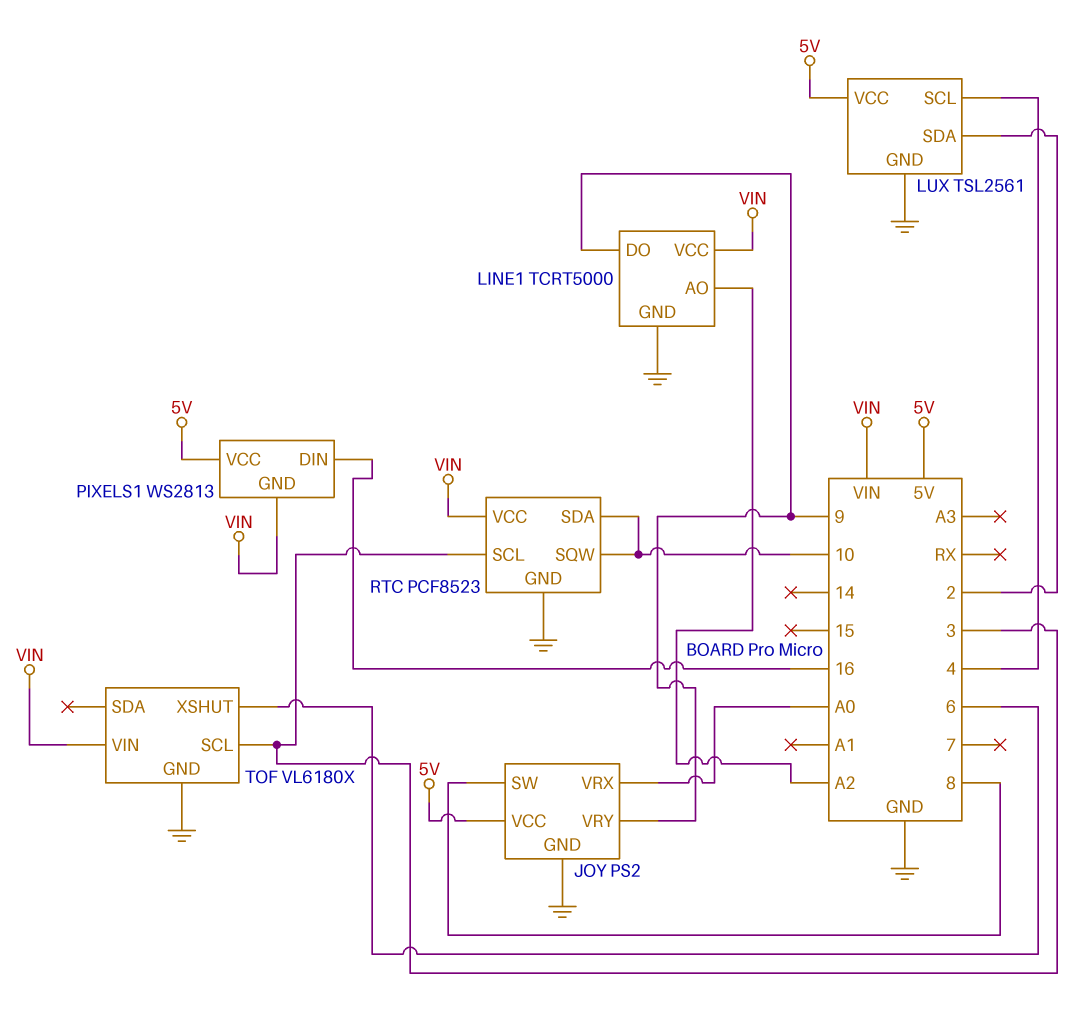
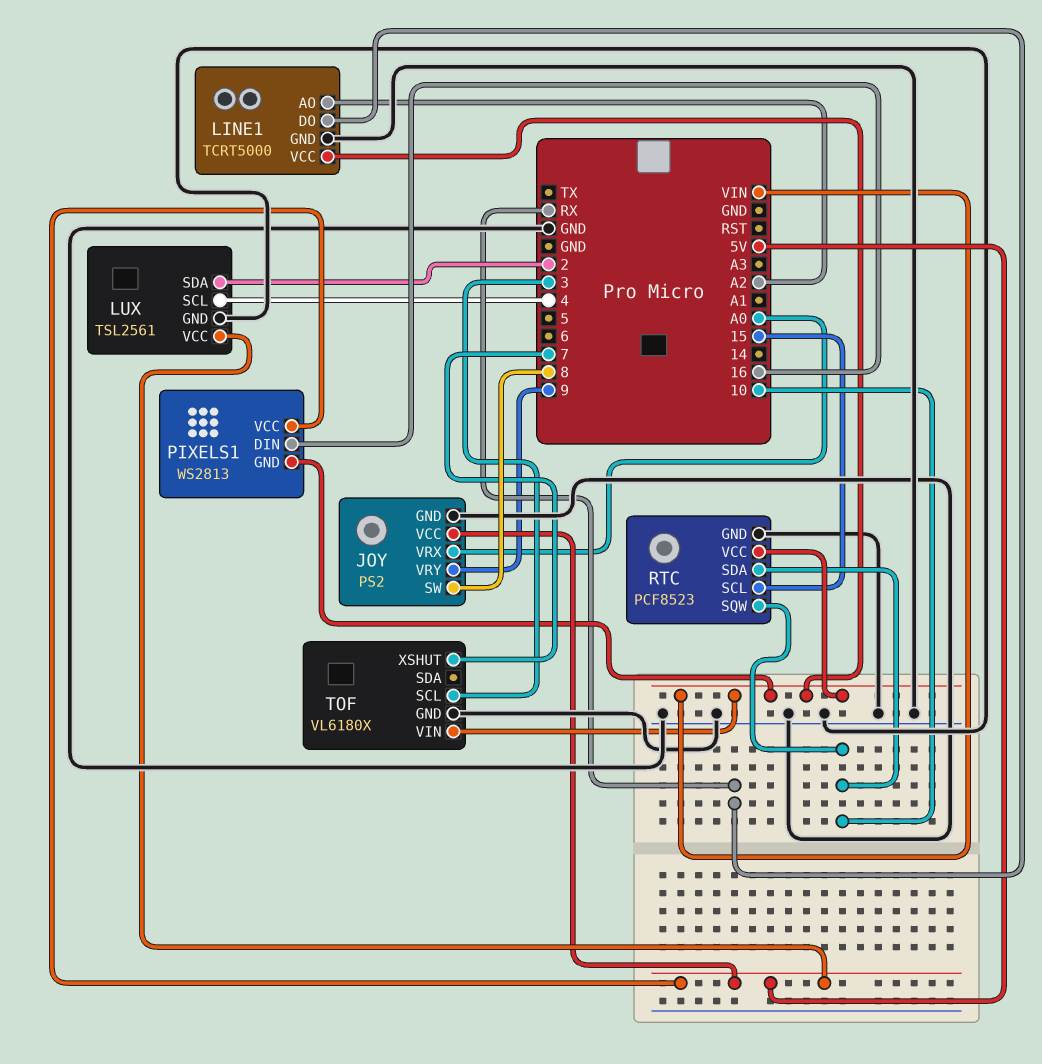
LINE1 pin DO: 9 -> RX
RTC pin SCL: 3 -> 15
TOF pin XSHUT: 6 -> 7

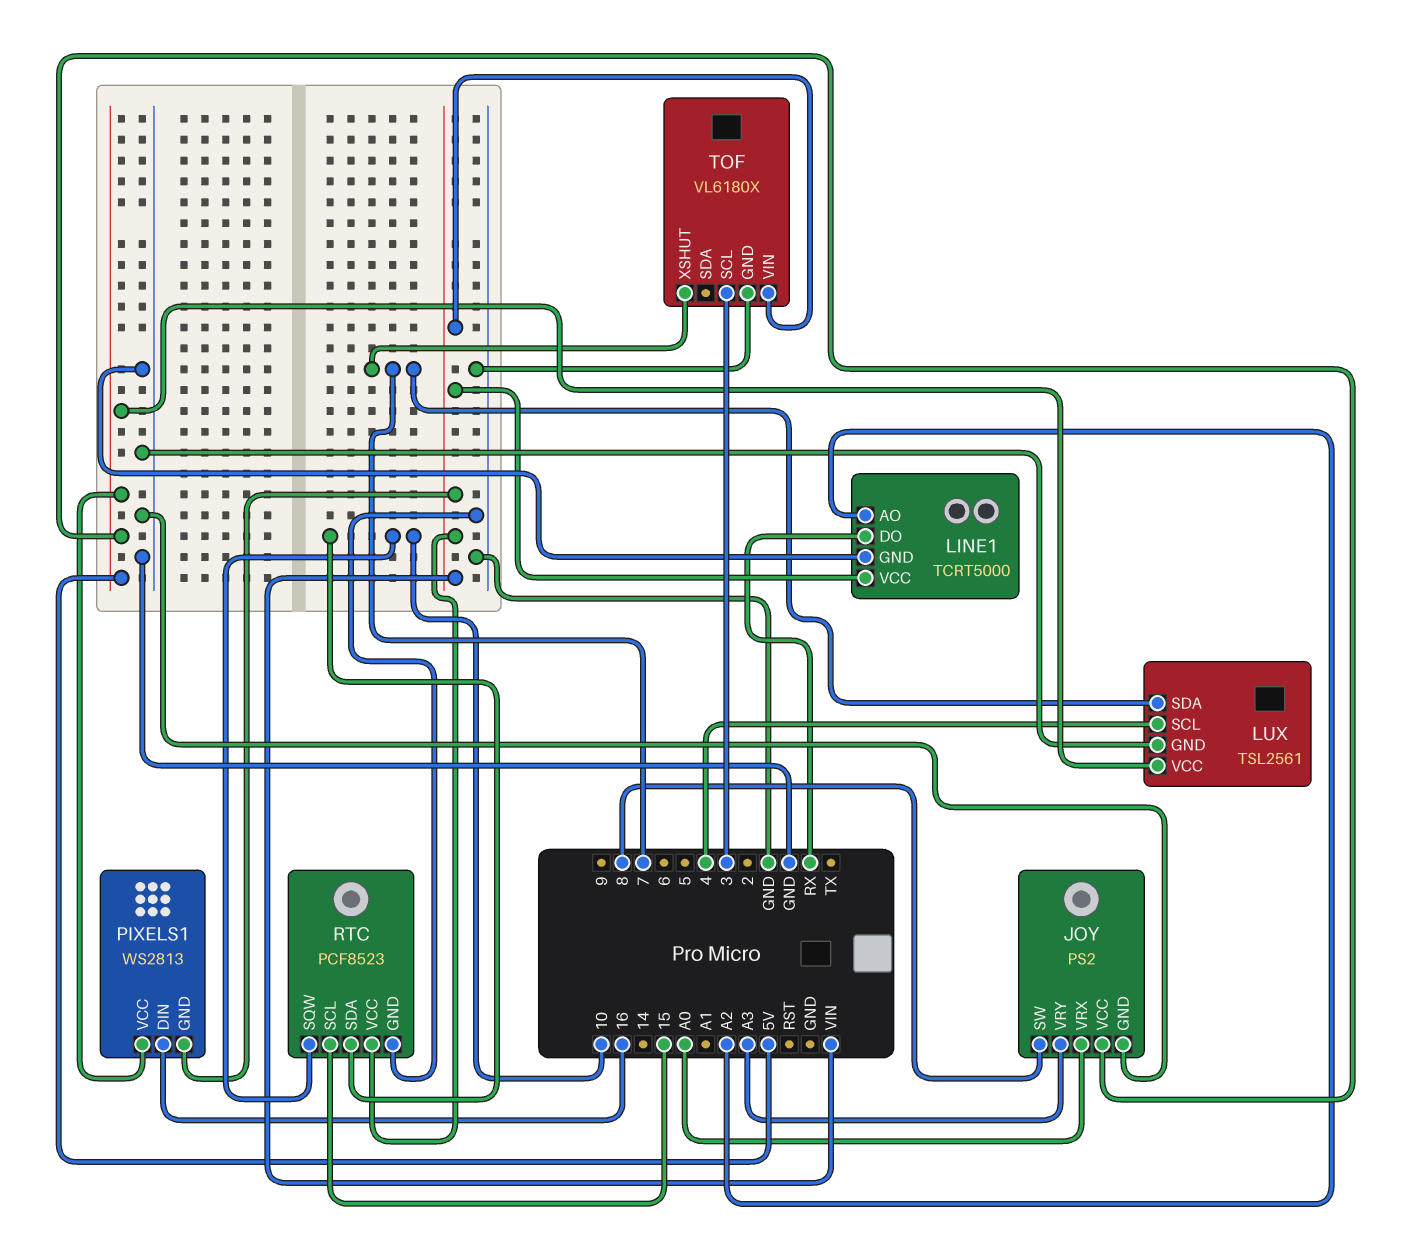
JOY pin VRY: 9 -> A3
LUX pin SDA: 2 -> 7

